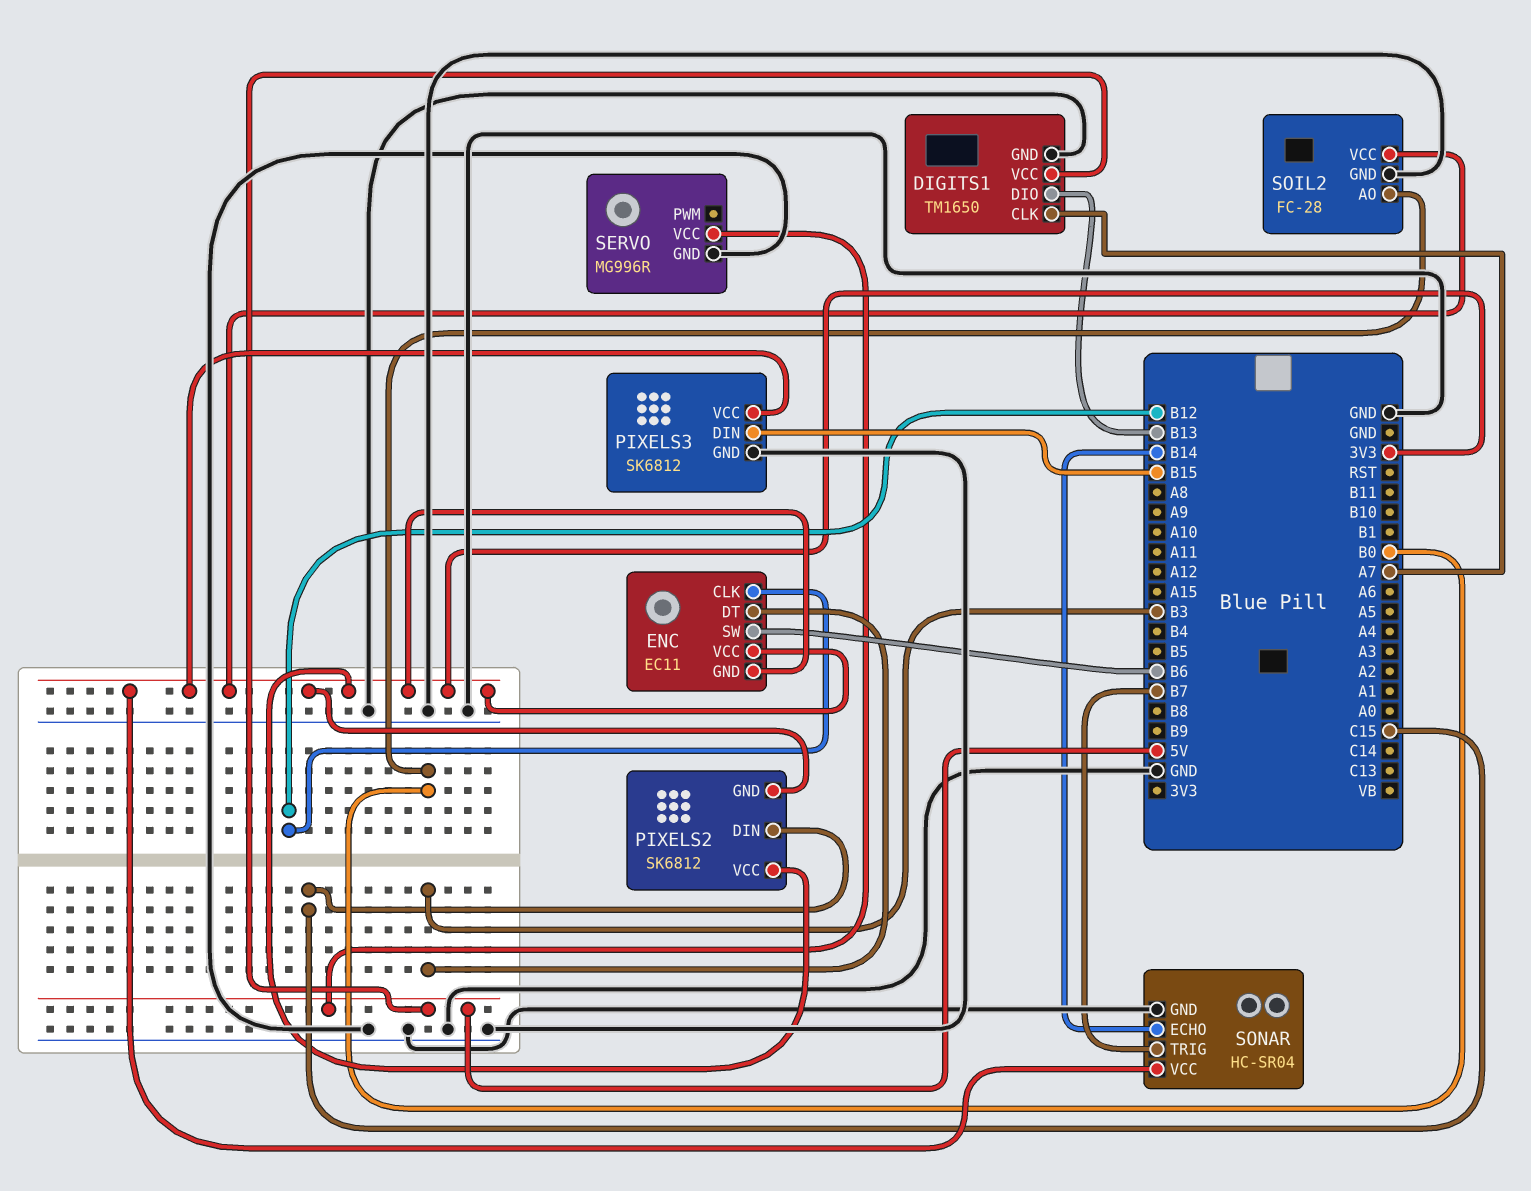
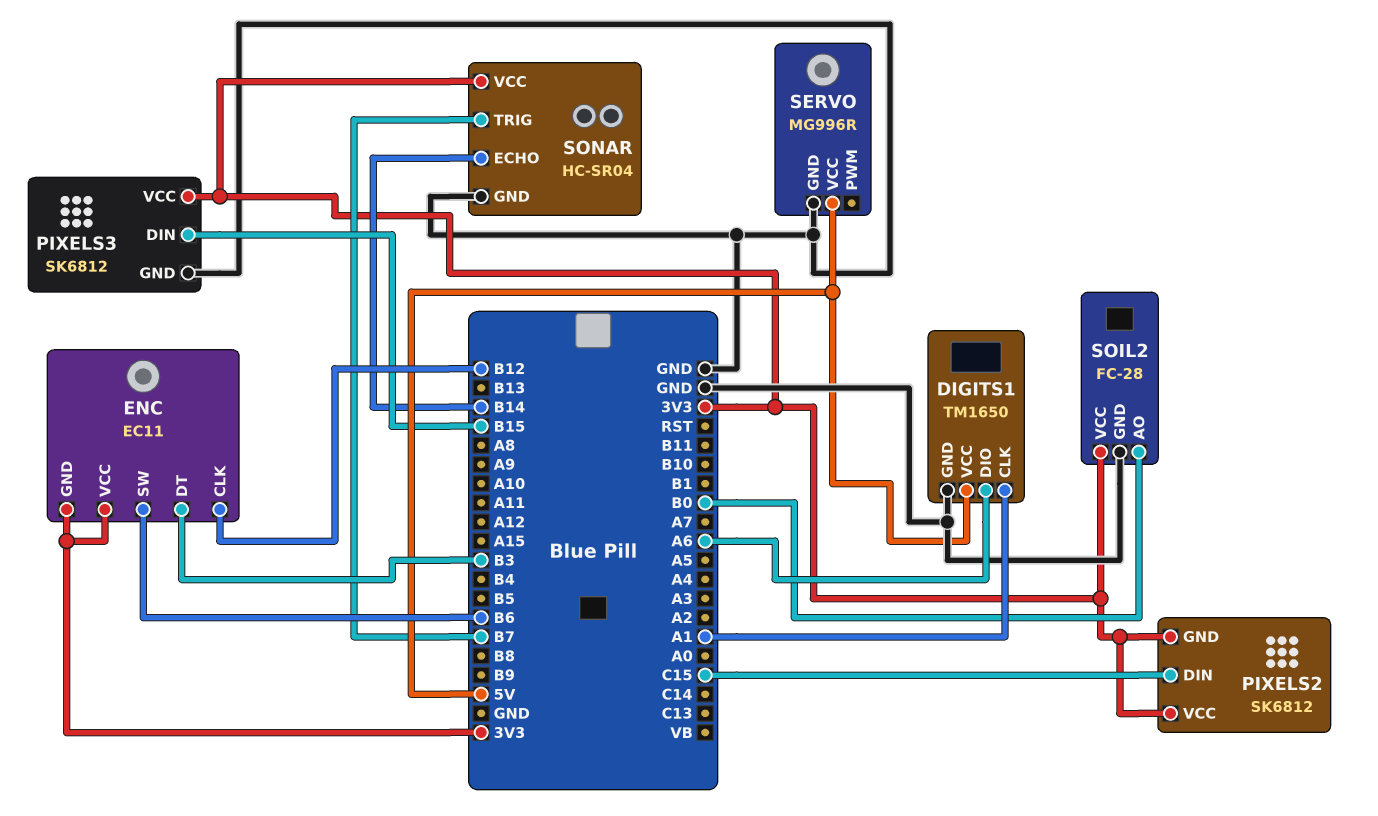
DIGITS1 pin CLK: A7 -> A1
DIGITS1 pin DIO: B13 -> A6

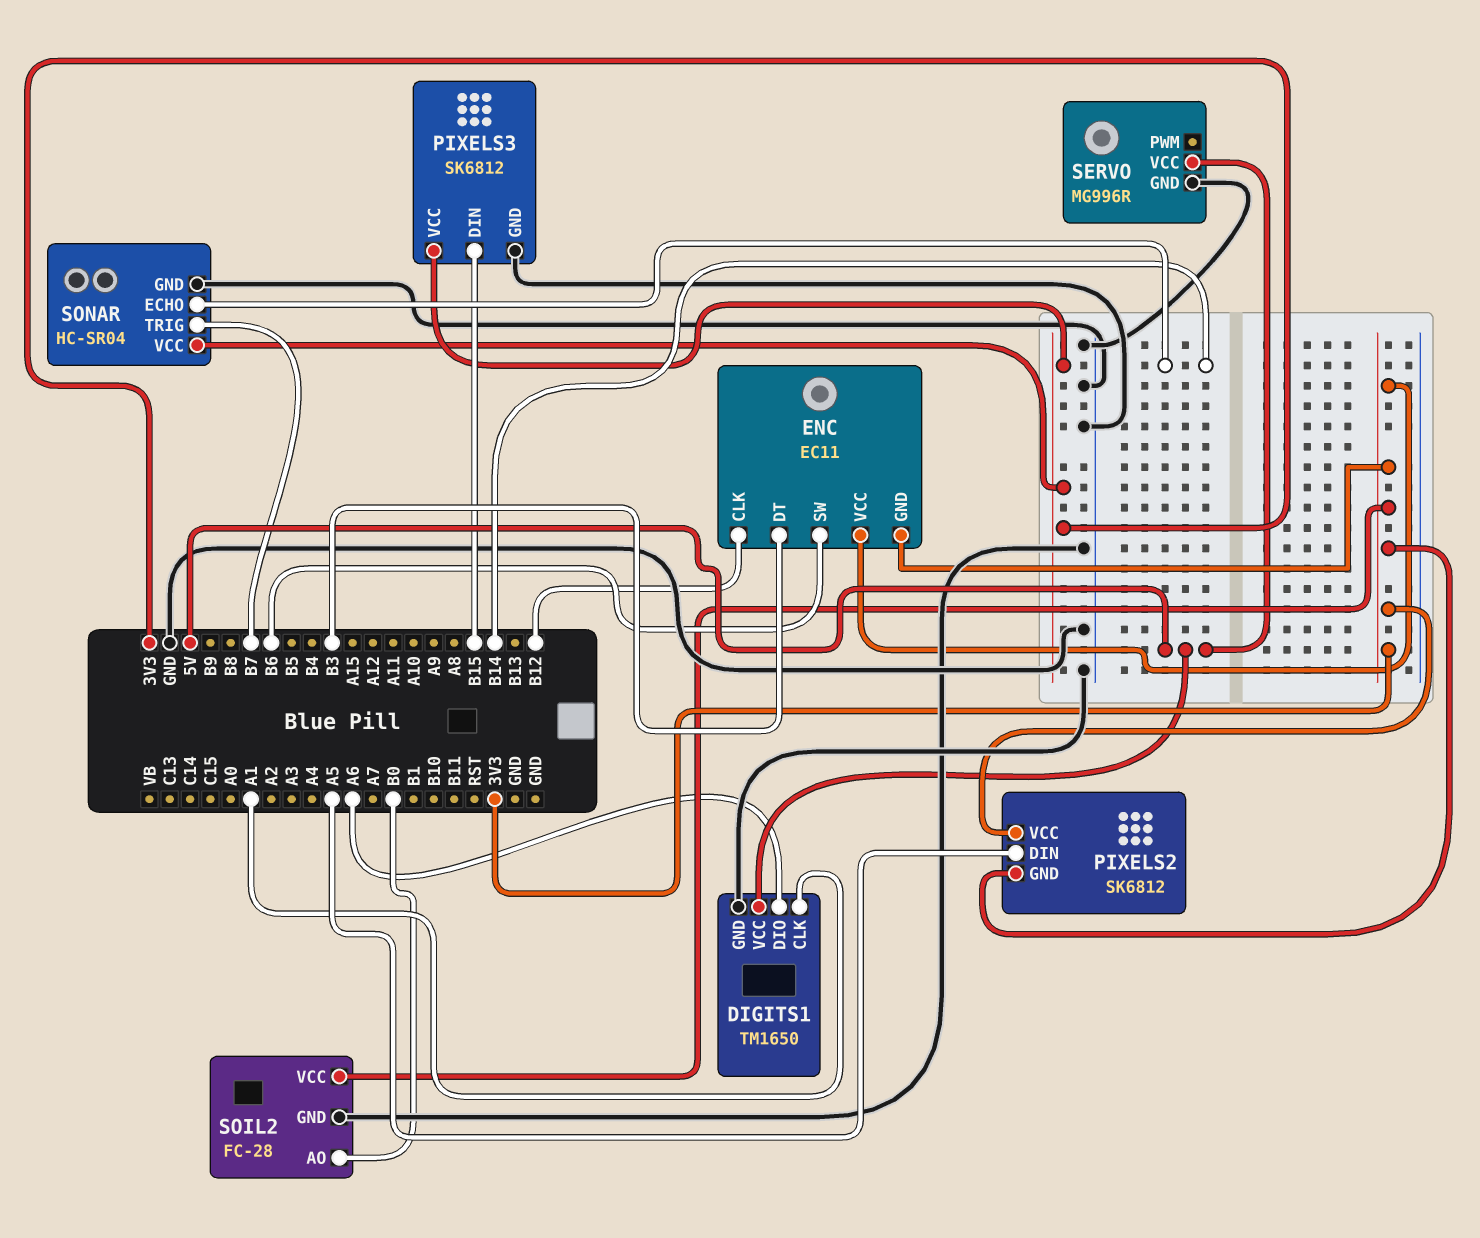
PIXELS2 pin DIN: C15 -> A5

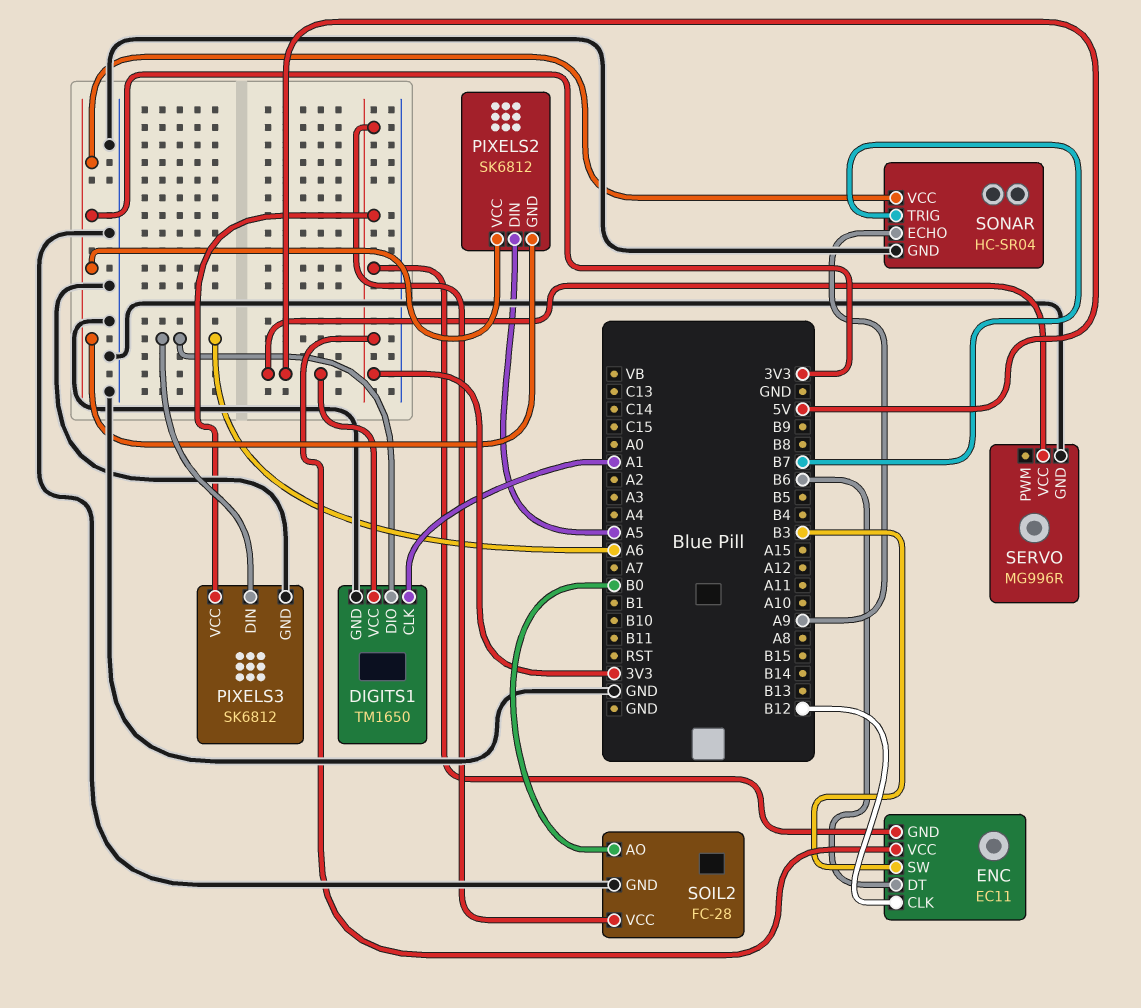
ENC pin DT: B3 -> B6
ENC pin SW: B6 -> B3
PIXELS3 pin DIN: B15 -> A6
SONAR pin ECHO: B14 -> A9

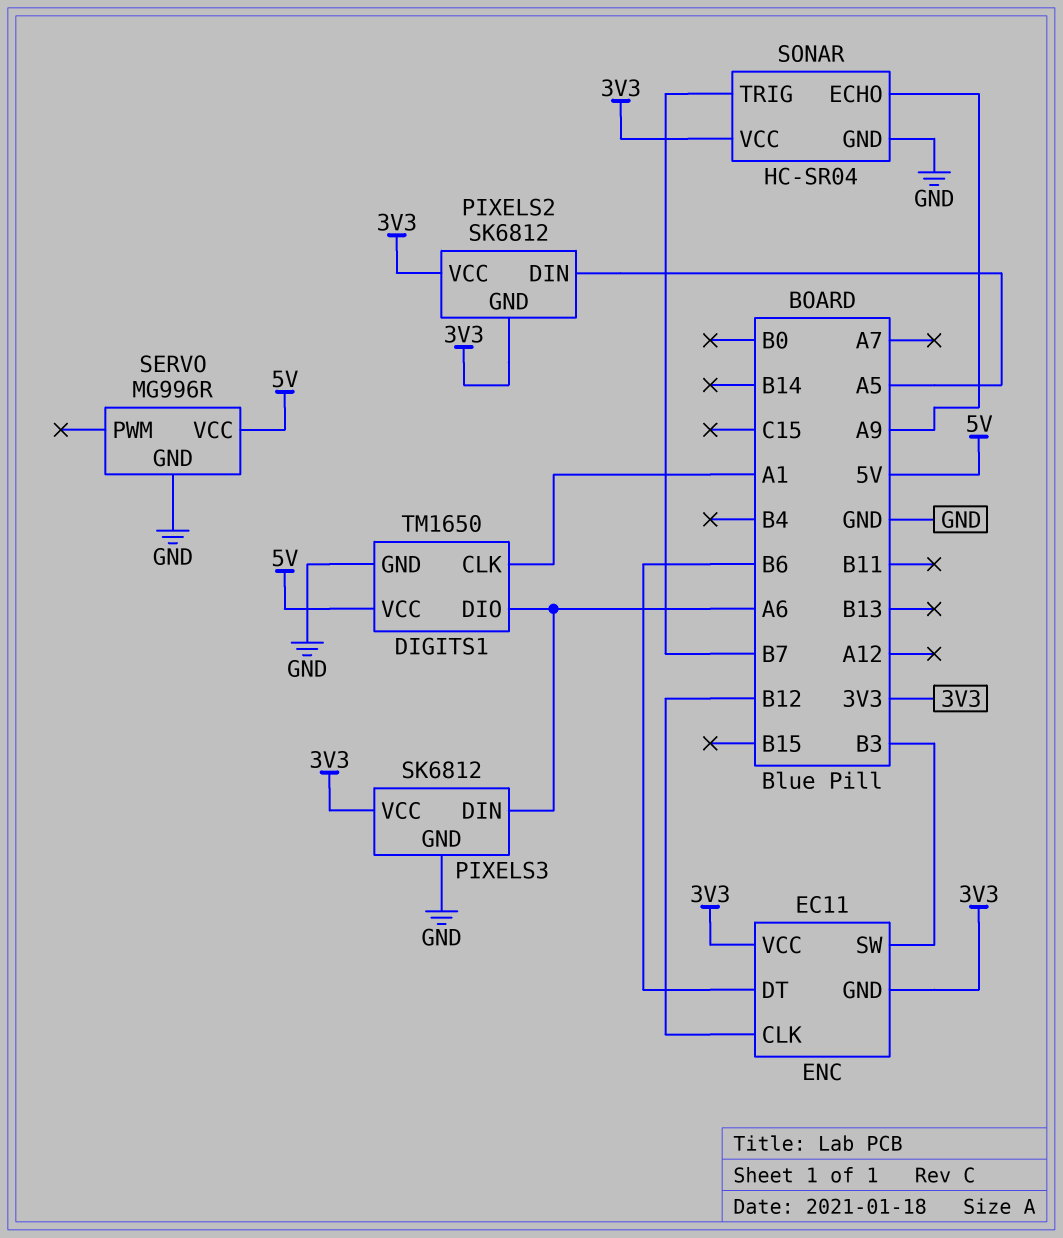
SOIL2: FC-28 -> none
SOIL2 pin AO: B0 -> none
SOIL2 pin GND: GND -> none
SOIL2 pin VCC: 3V3 -> none

